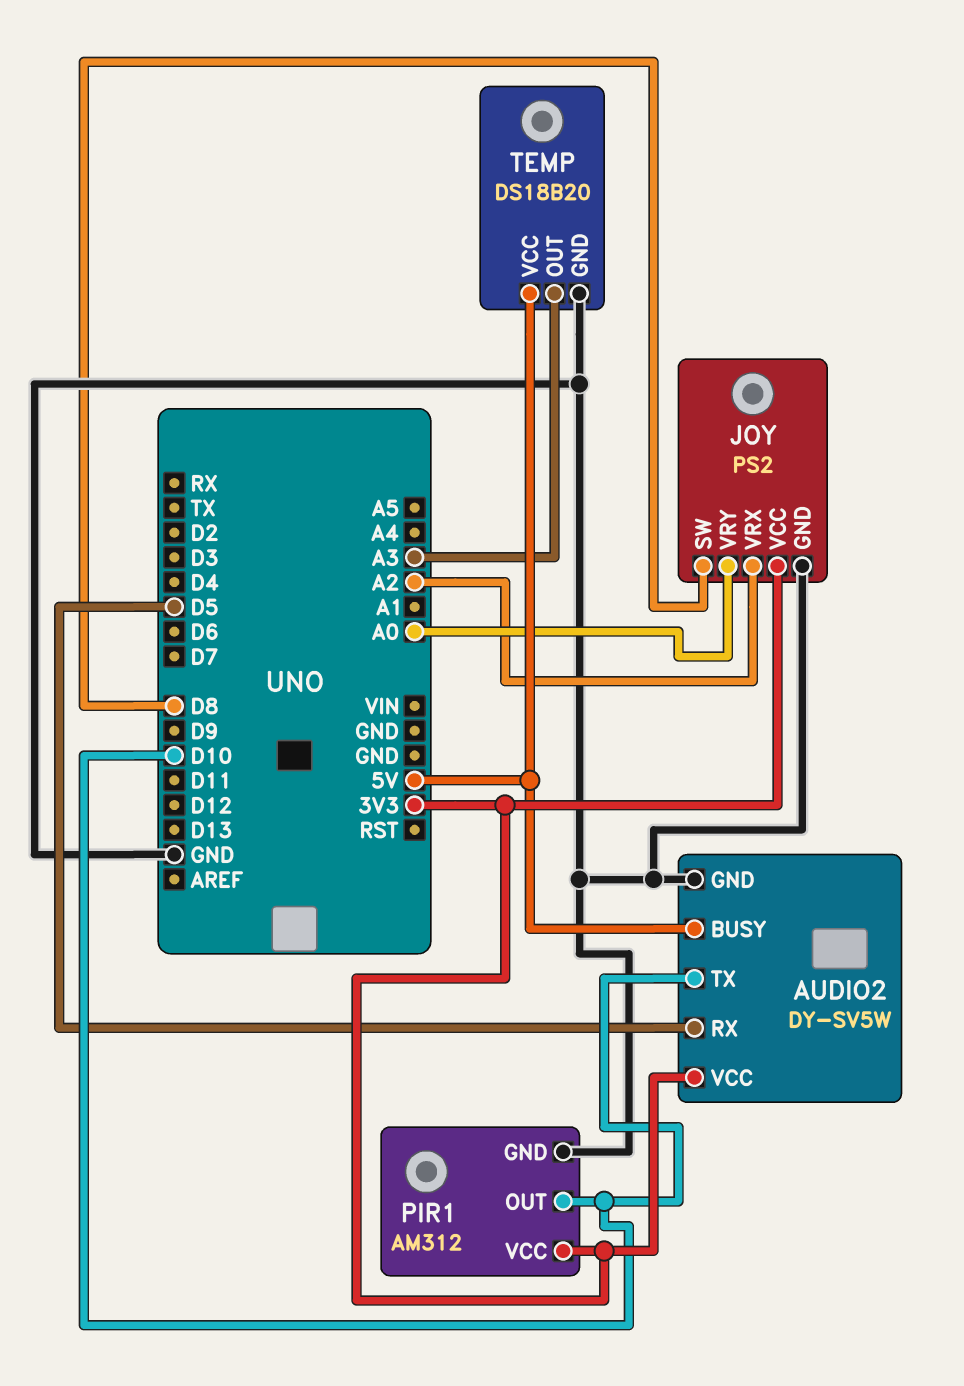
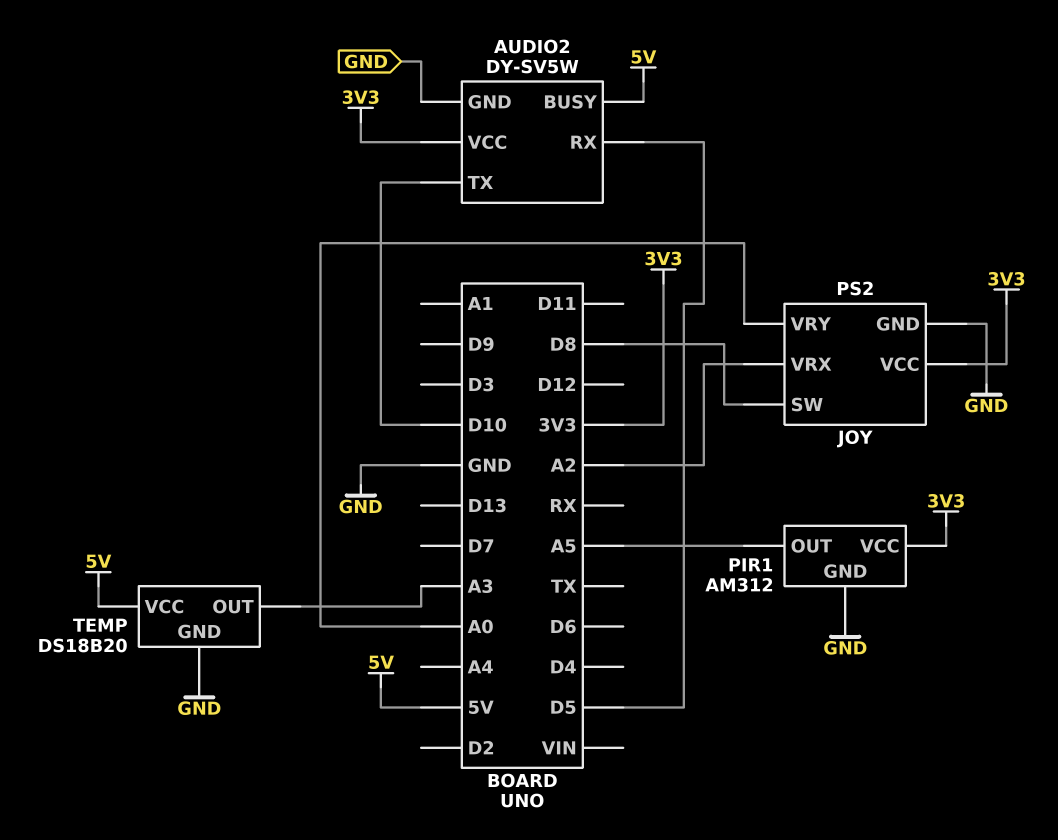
PIR1 pin OUT: D10 -> A5

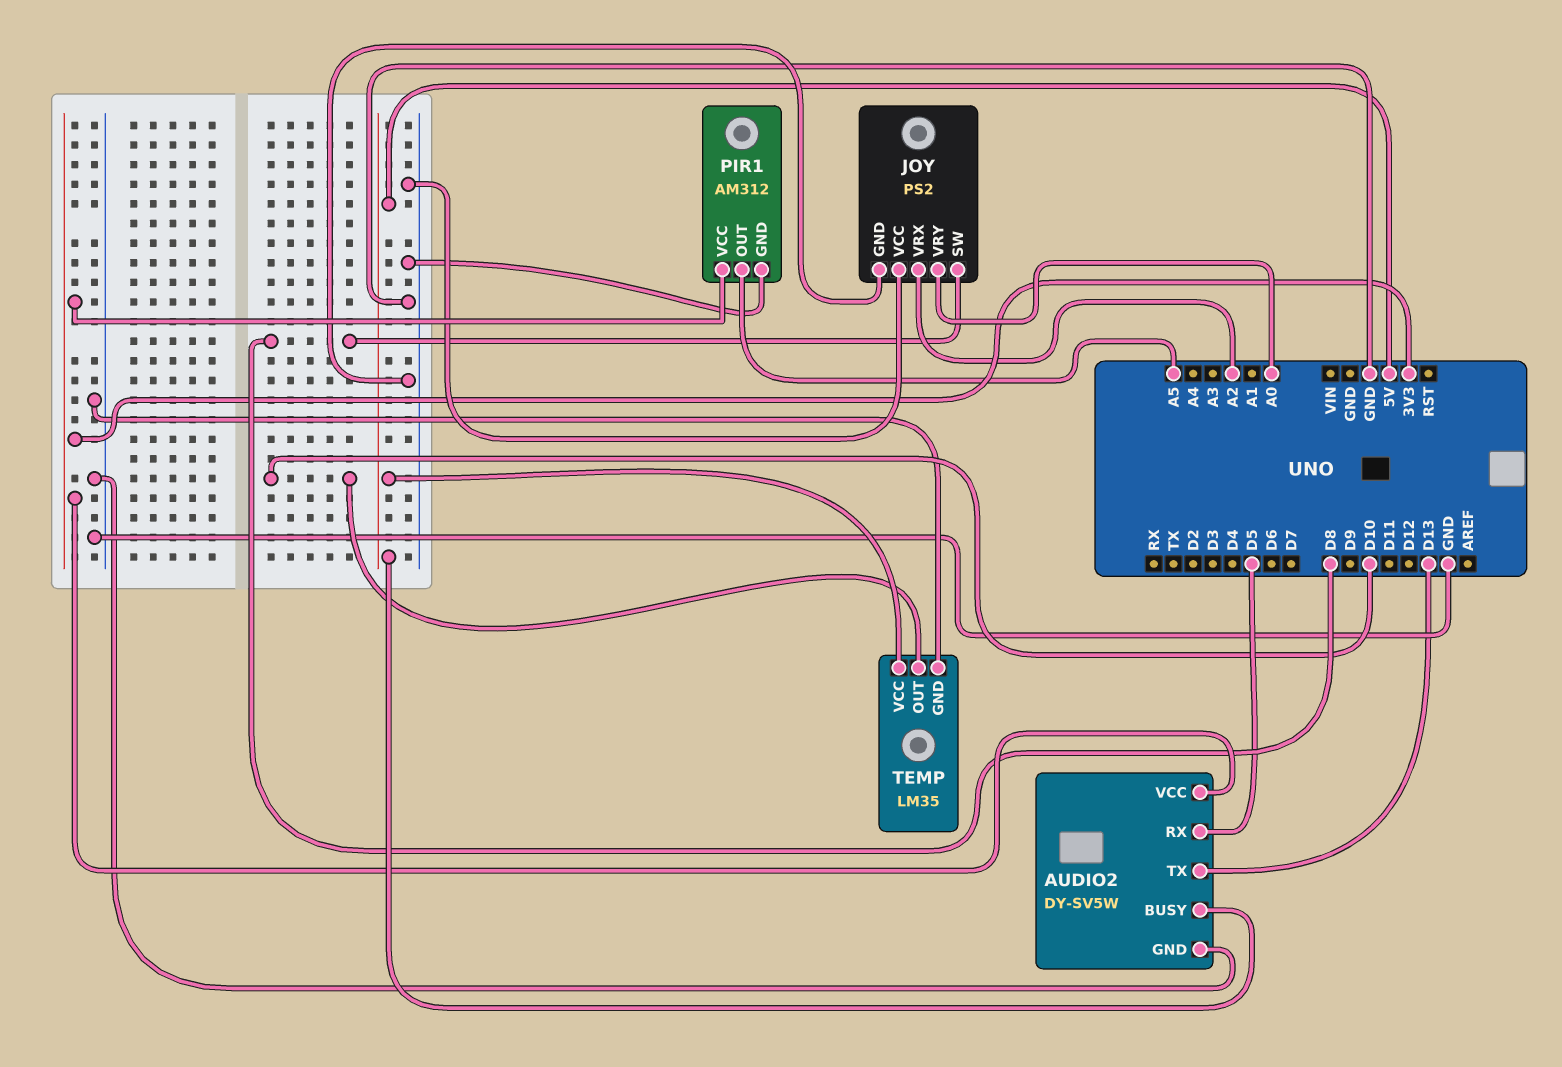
AUDIO2 pin TX: D10 -> D13
JOY pin VCC: 3V3 -> GND
TEMP: DS18B20 -> LM35
TEMP pin OUT: A3 -> D10

